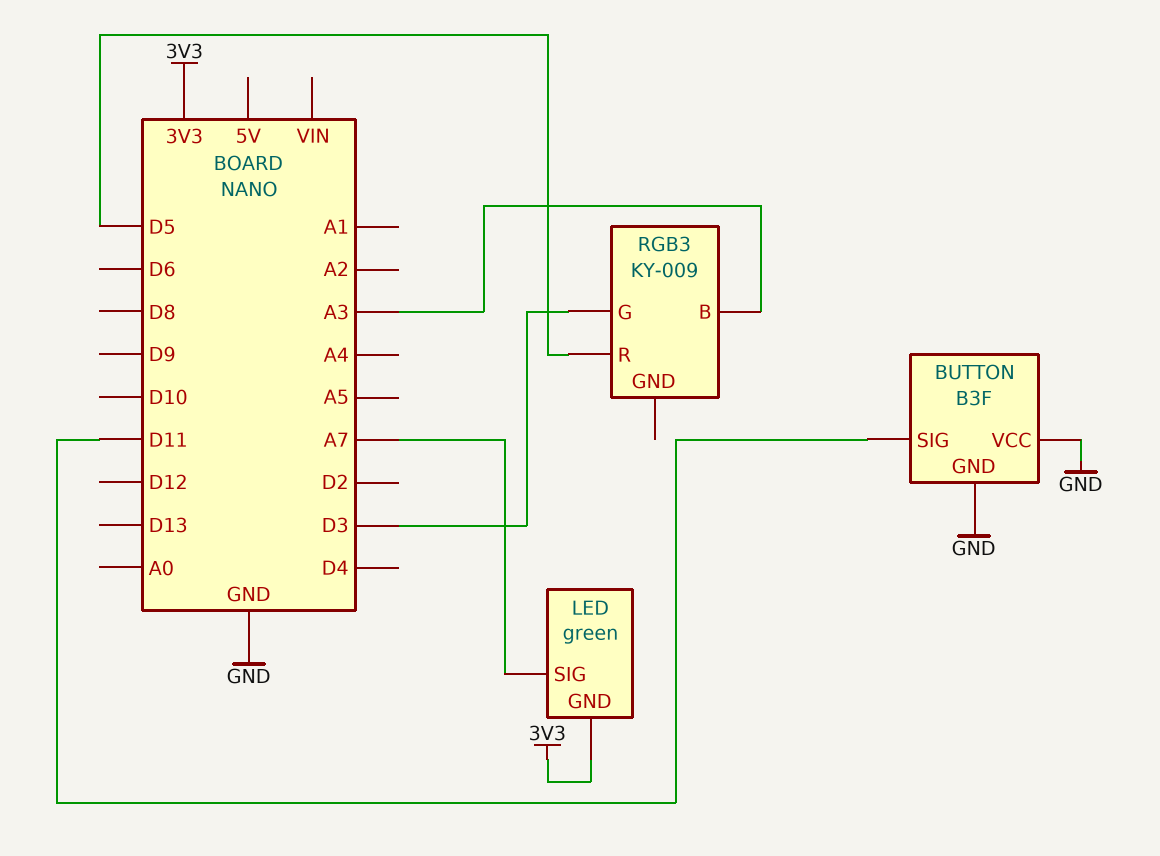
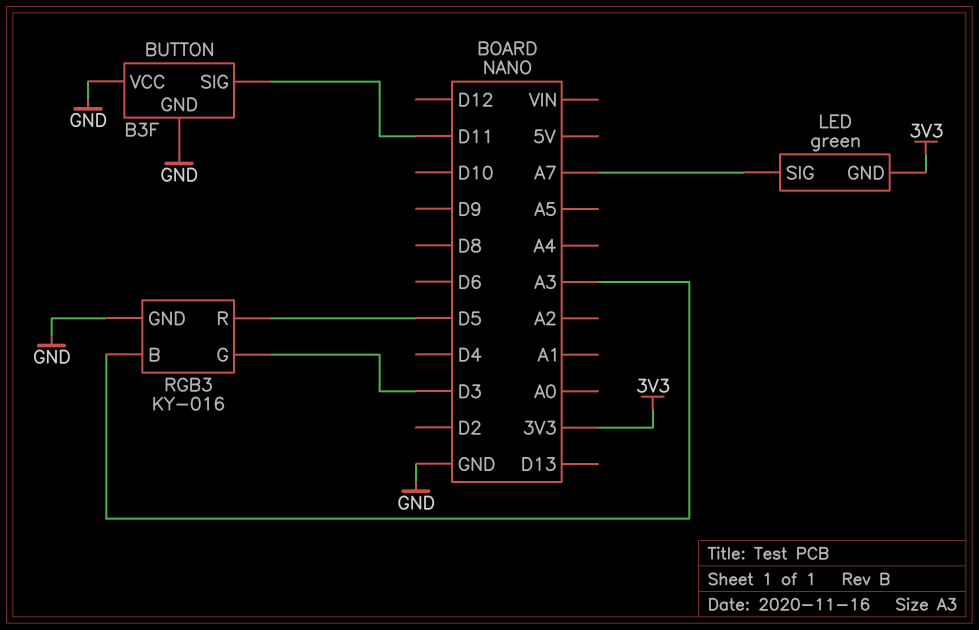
RGB3: KY-009 -> KY-016
RGB3 pin GND: none -> GND

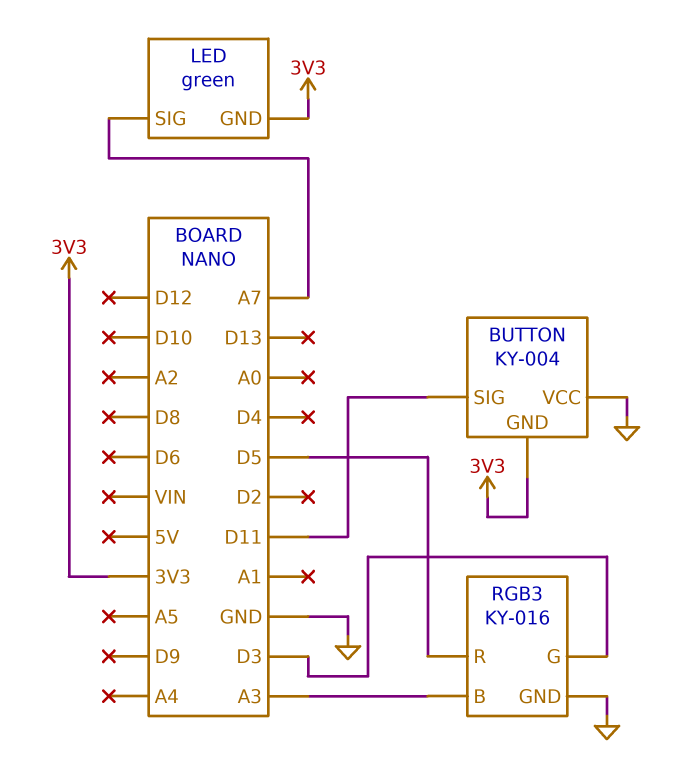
BUTTON: B3F -> KY-004
BUTTON pin GND: GND -> 3V3

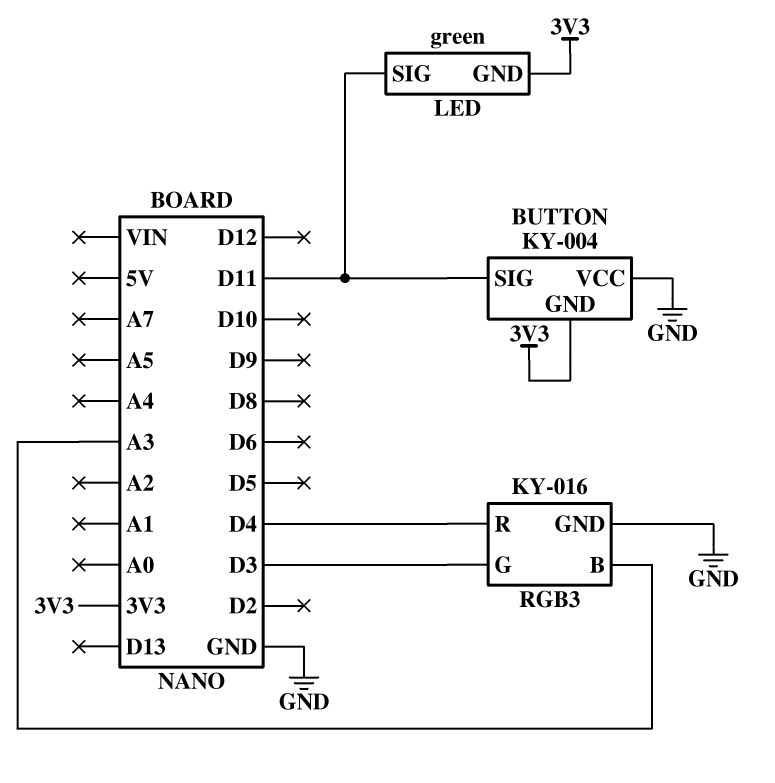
LED pin SIG: A7 -> D11
RGB3 pin R: D5 -> D4

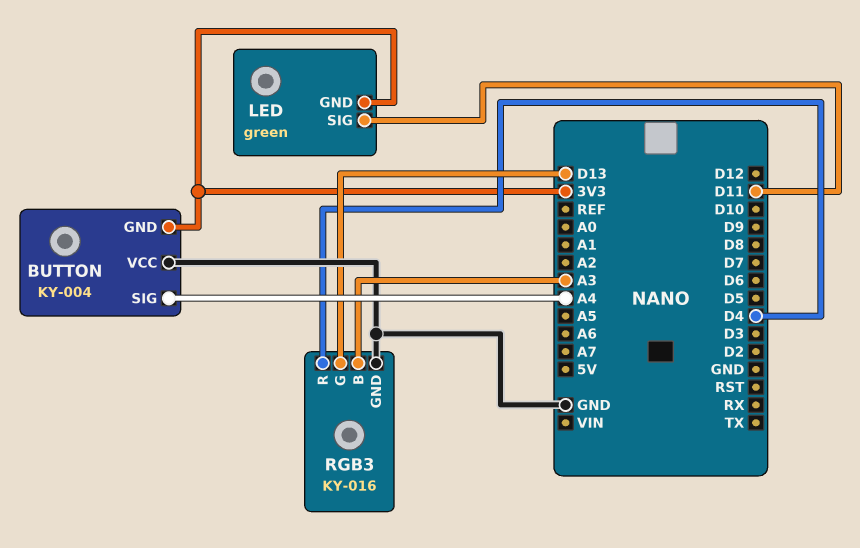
BUTTON pin SIG: D11 -> A4
RGB3 pin G: D3 -> D13

